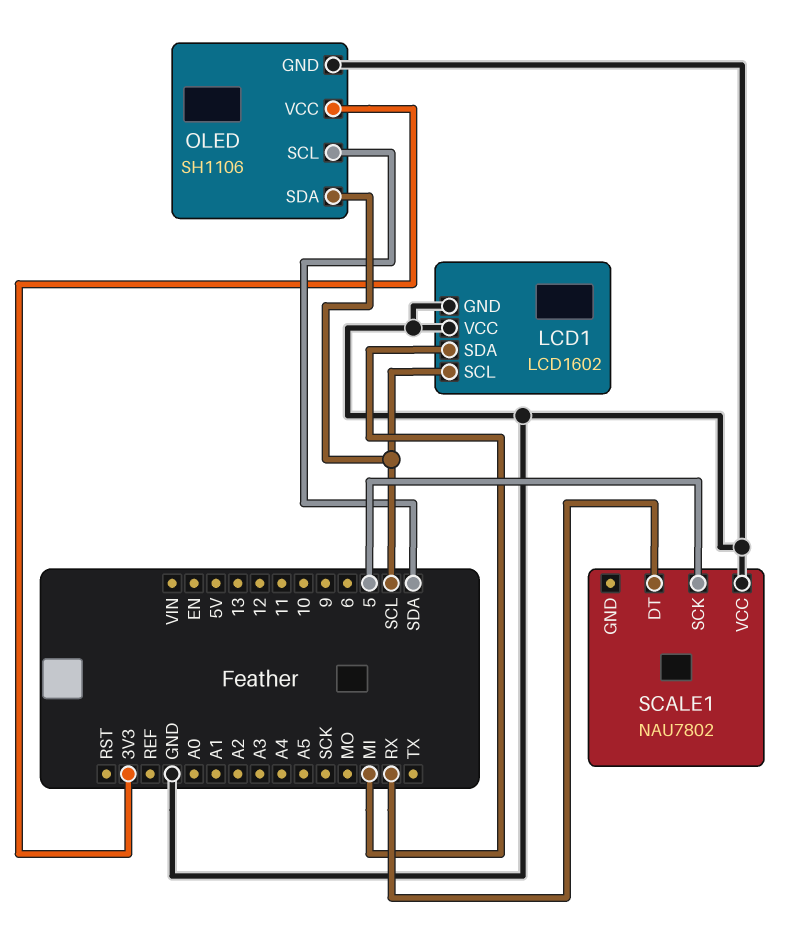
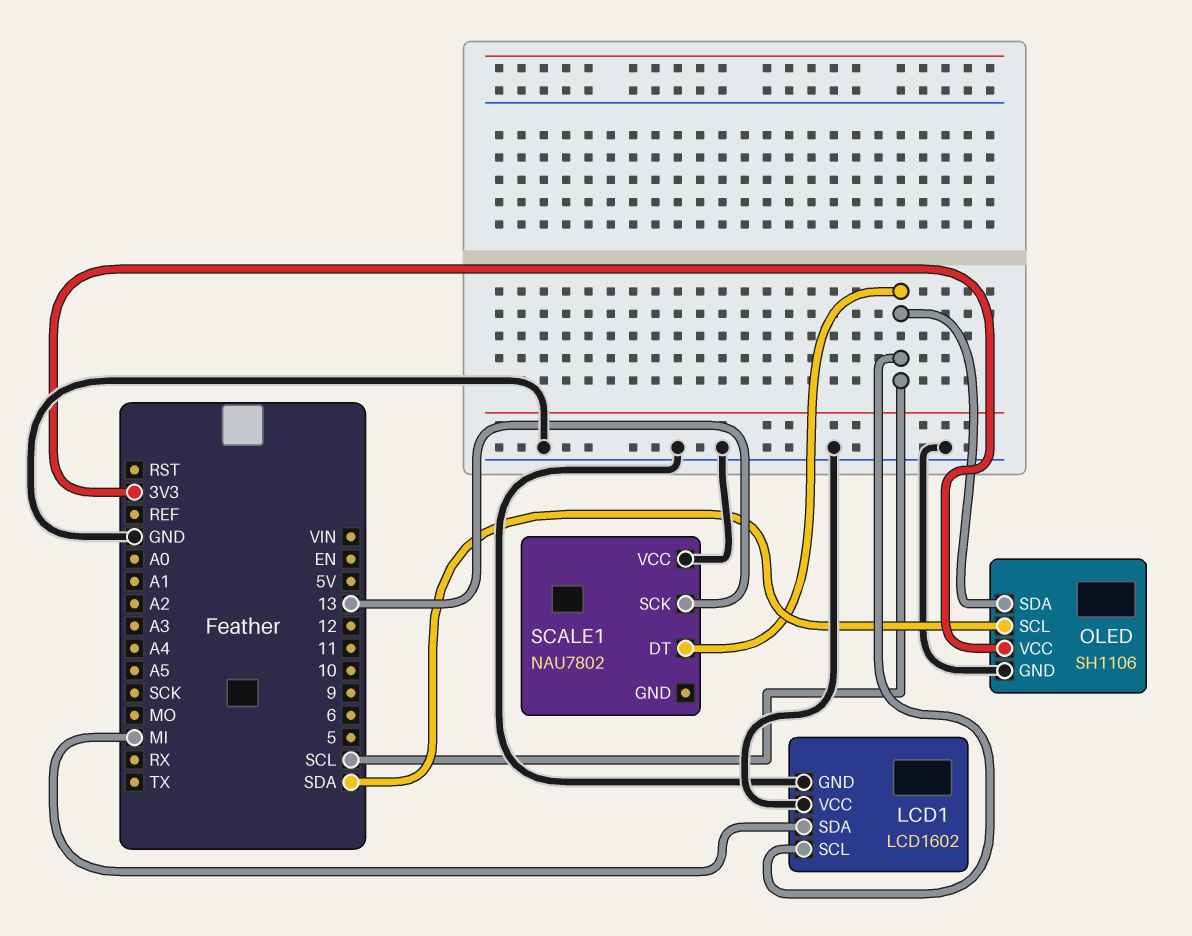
SCALE1 pin DT: RX -> SCL
SCALE1 pin SCK: 5 -> 13

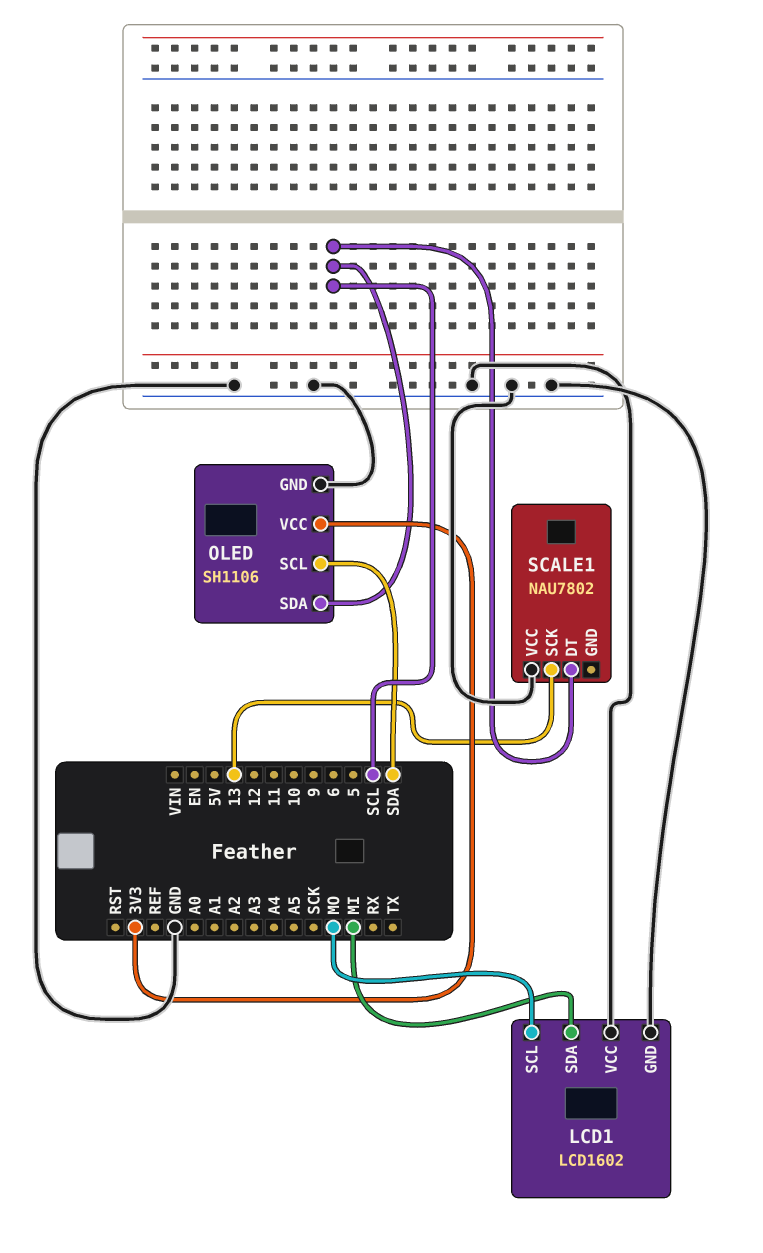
LCD1 pin SCL: SCL -> MO

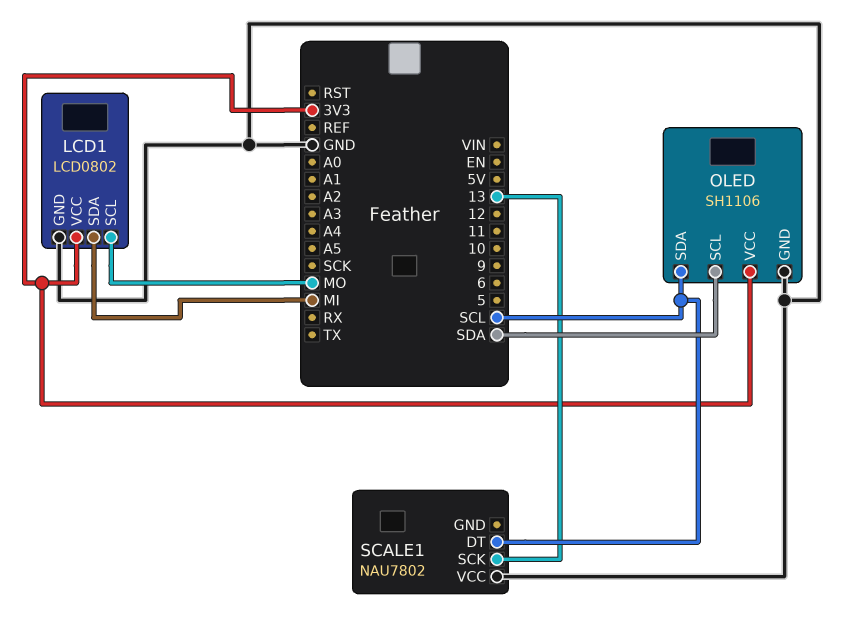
LCD1: LCD1602 -> LCD0802
LCD1 pin VCC: GND -> 3V3

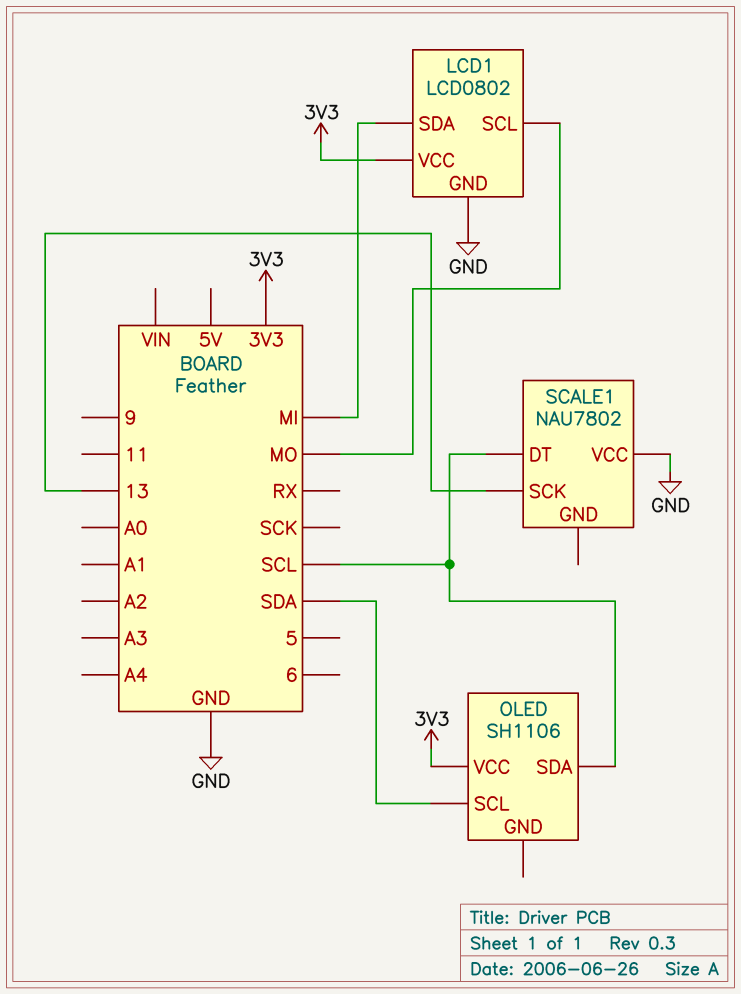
OLED pin GND: GND -> none

